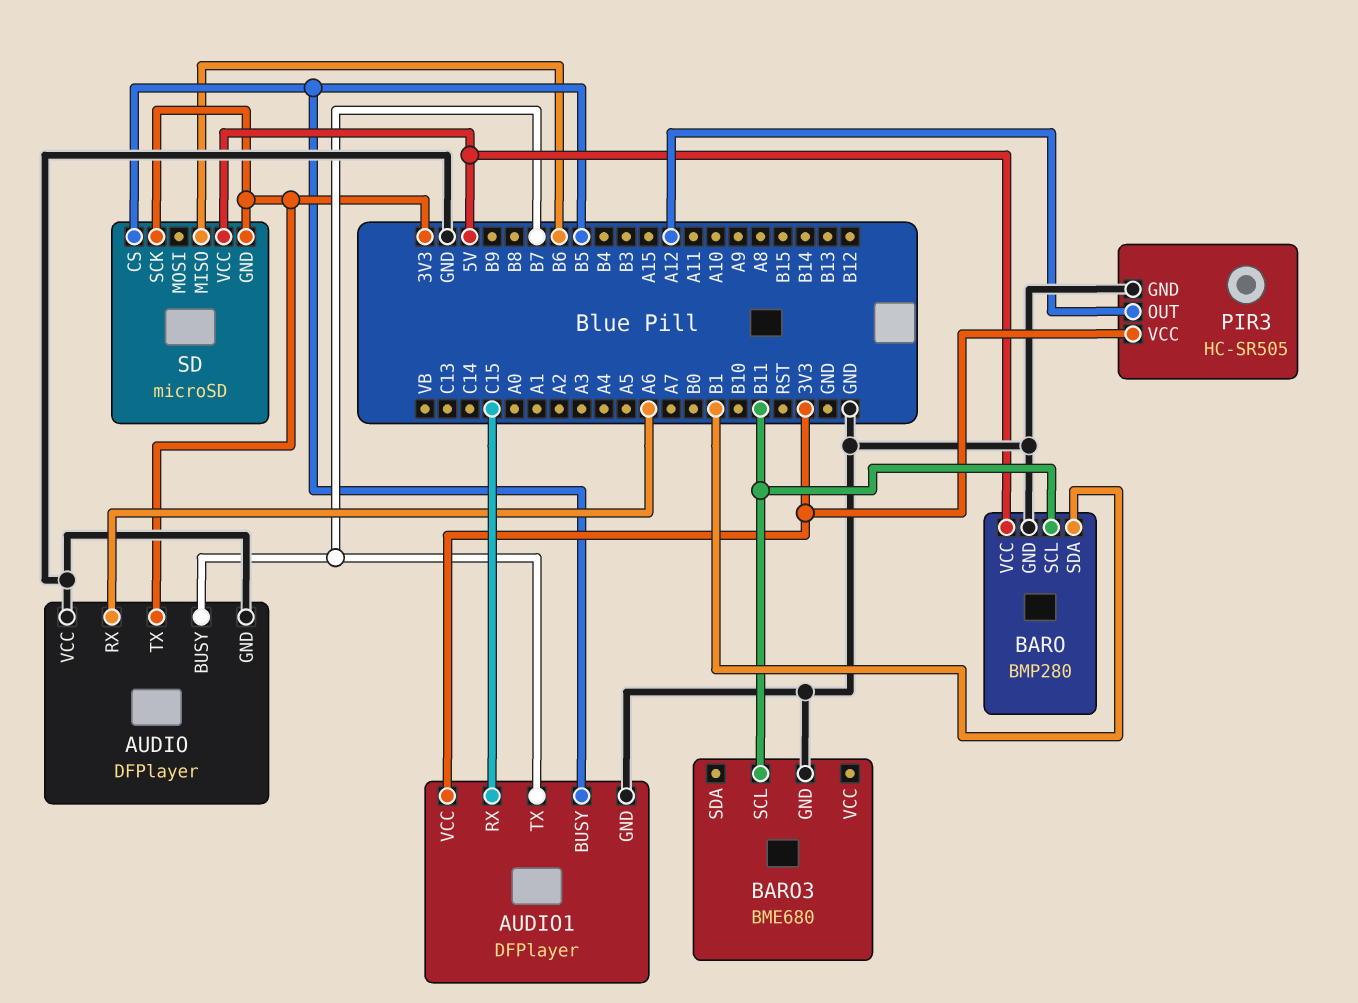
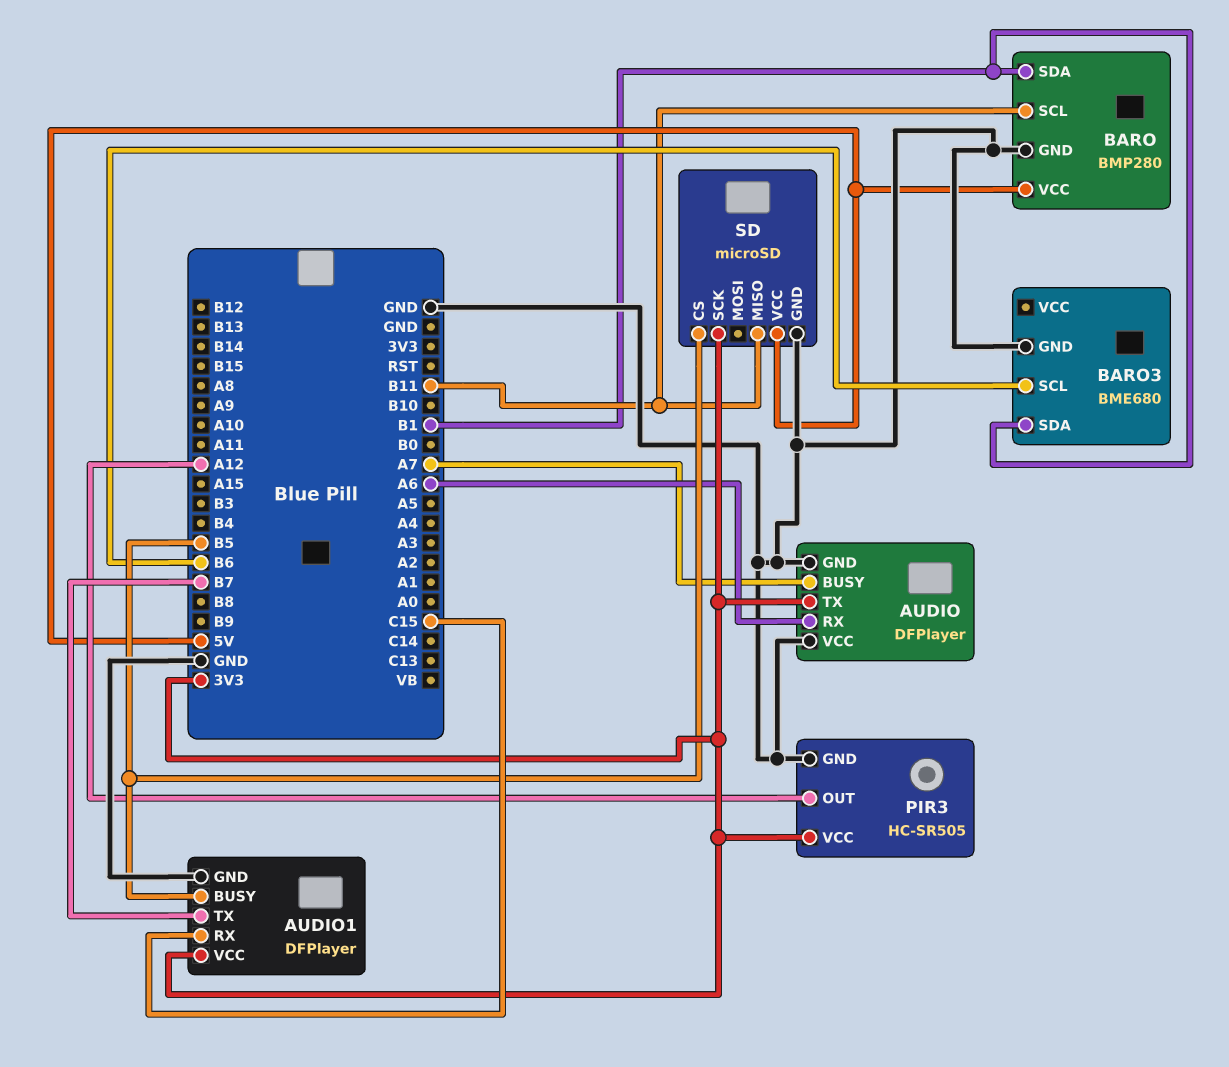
AUDIO pin BUSY: B7 -> A7
BARO3 pin SCL: B11 -> B6
BARO3 pin SDA: none -> B1
SD pin GND: 3V3 -> GND
SD pin MISO: B6 -> B11

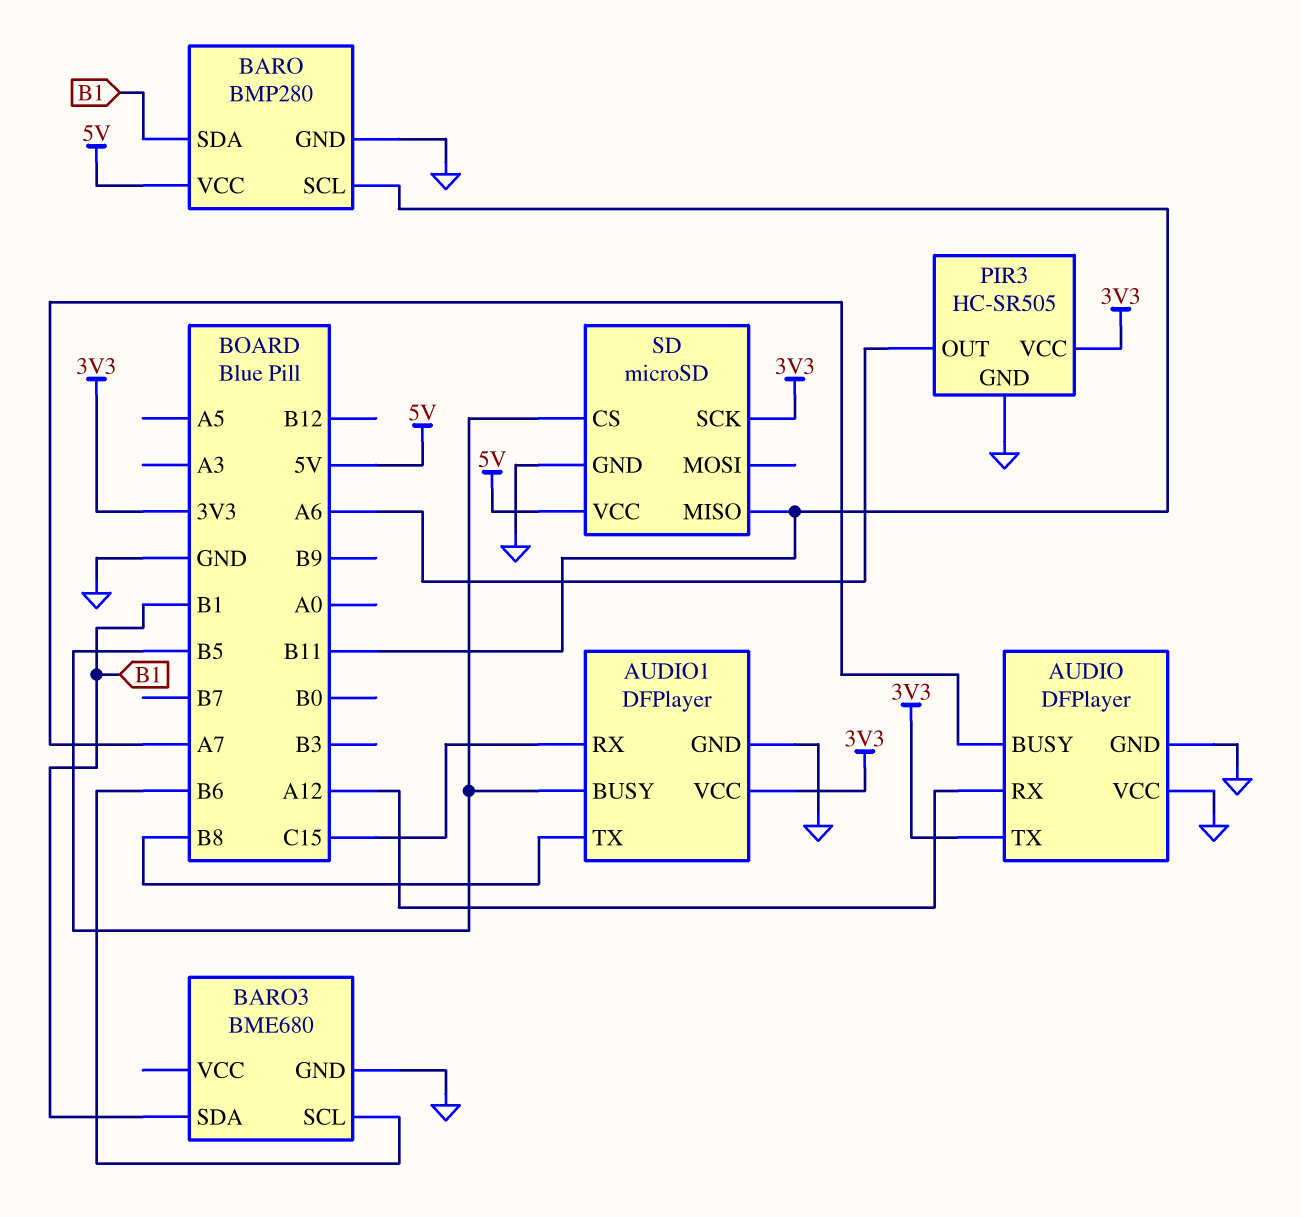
AUDIO pin RX: A6 -> A12
AUDIO1 pin TX: B7 -> B8
PIR3 pin OUT: A12 -> A6

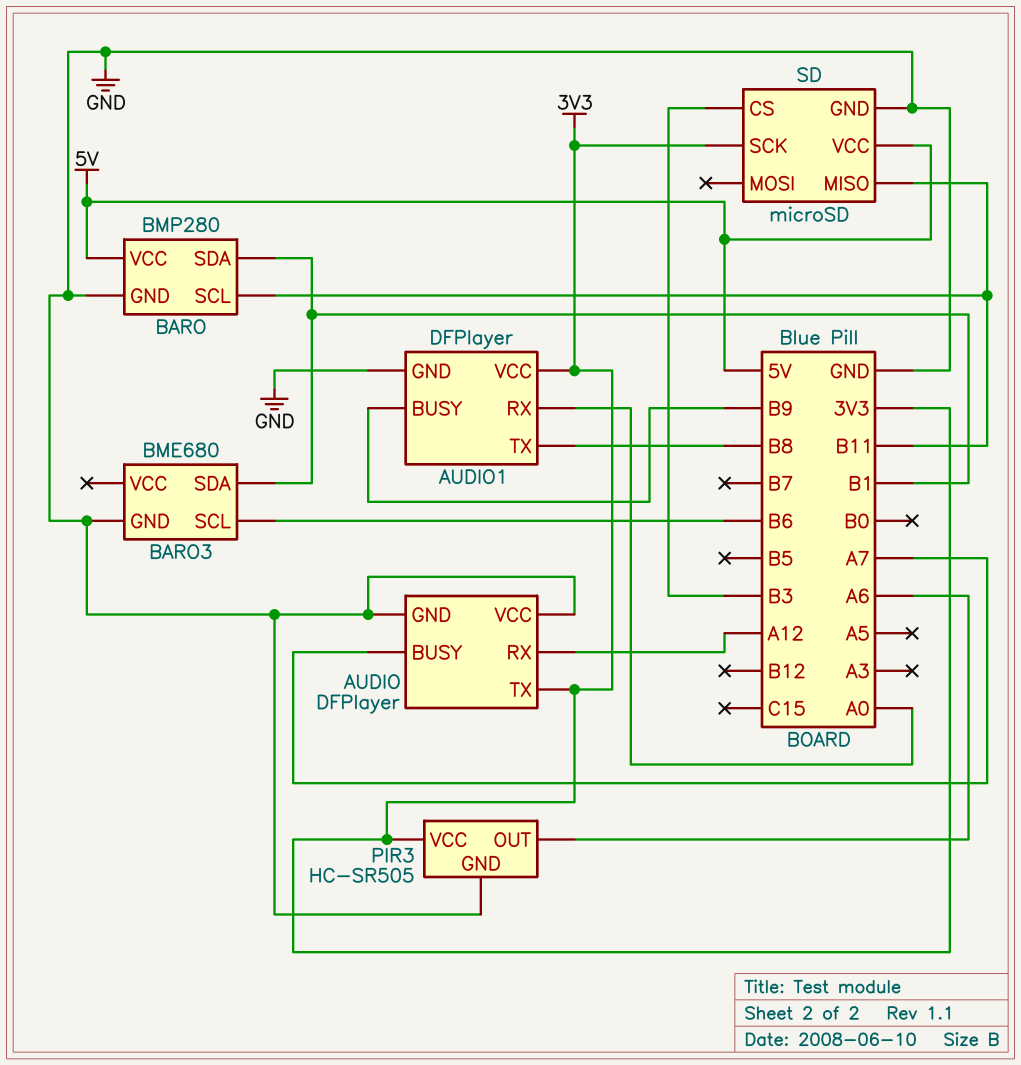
AUDIO1 pin BUSY: B5 -> B9
AUDIO1 pin RX: C15 -> A0
SD pin CS: B5 -> B3

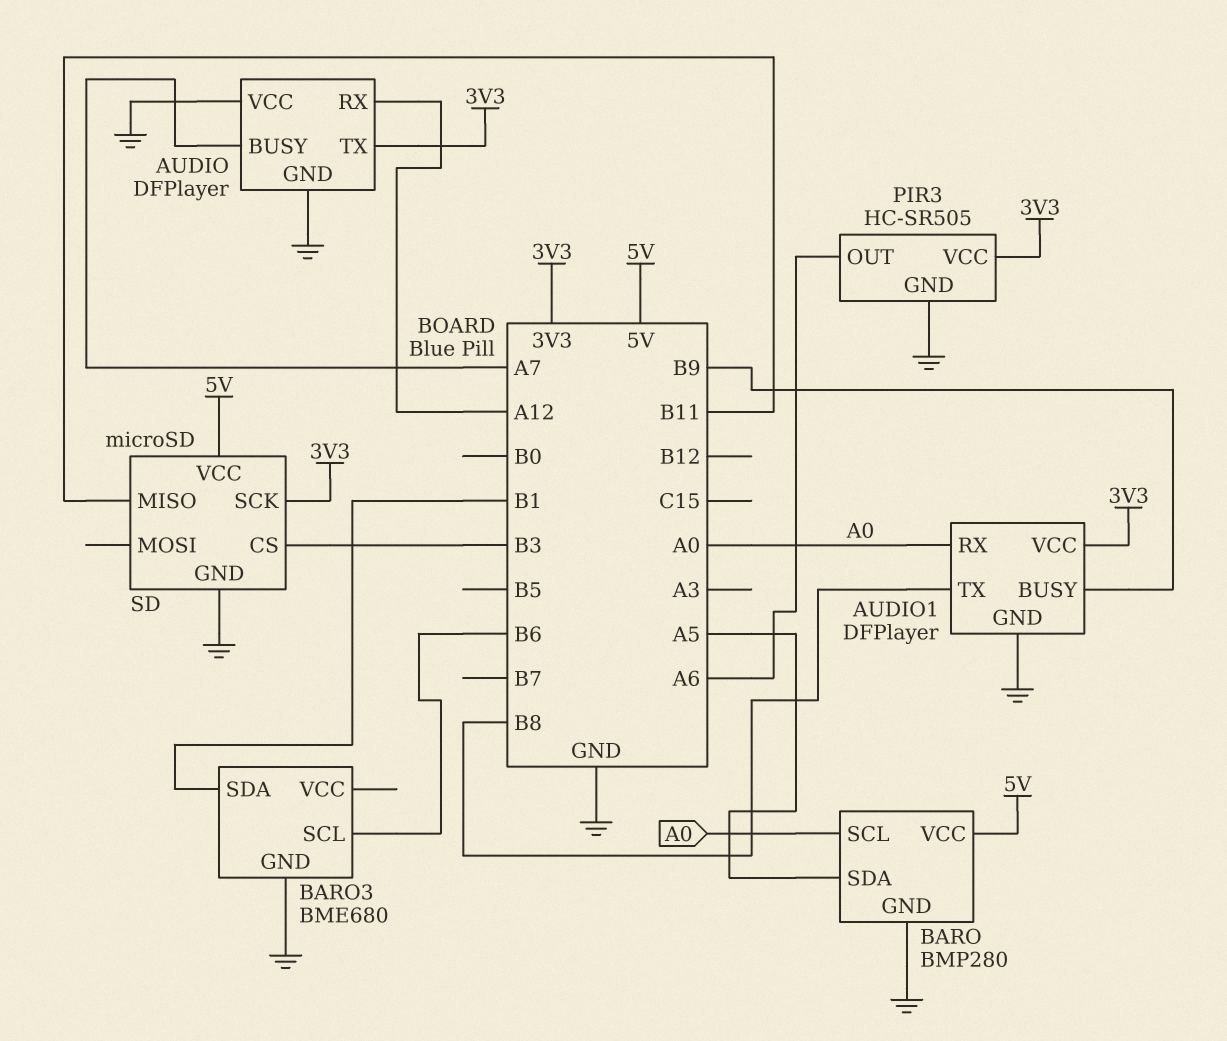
BARO pin SCL: B11 -> A0
BARO pin SDA: B1 -> A5

